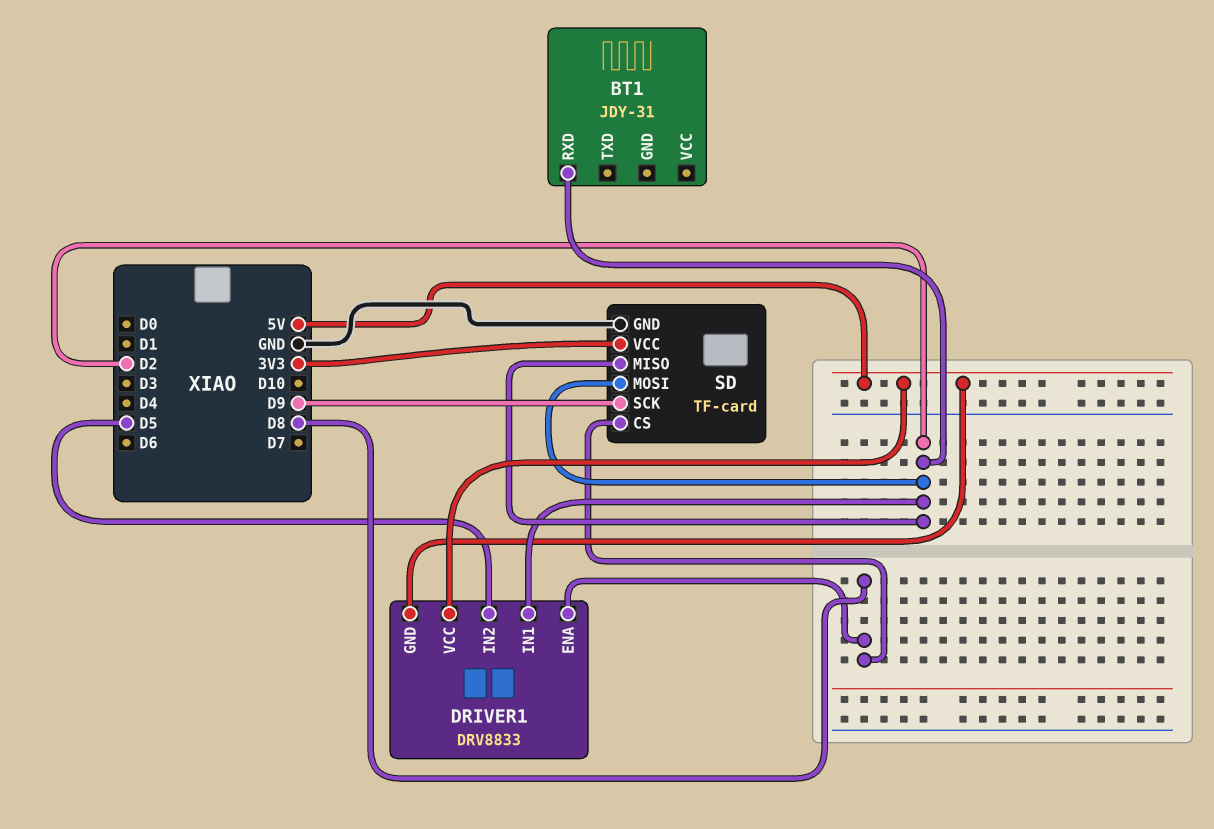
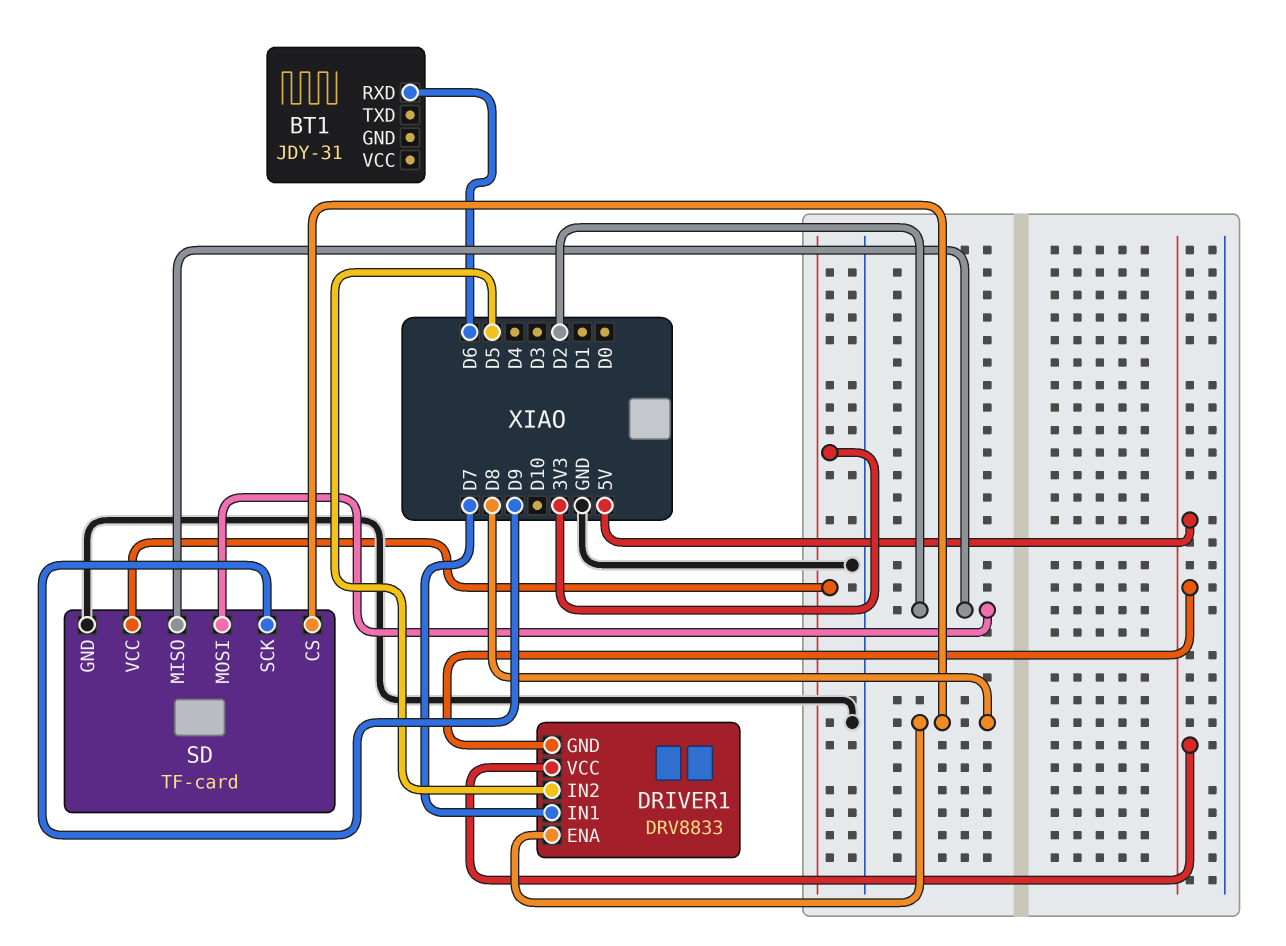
BT1 pin RXD: D2 -> D6
DRIVER1 pin IN1: D2 -> D7

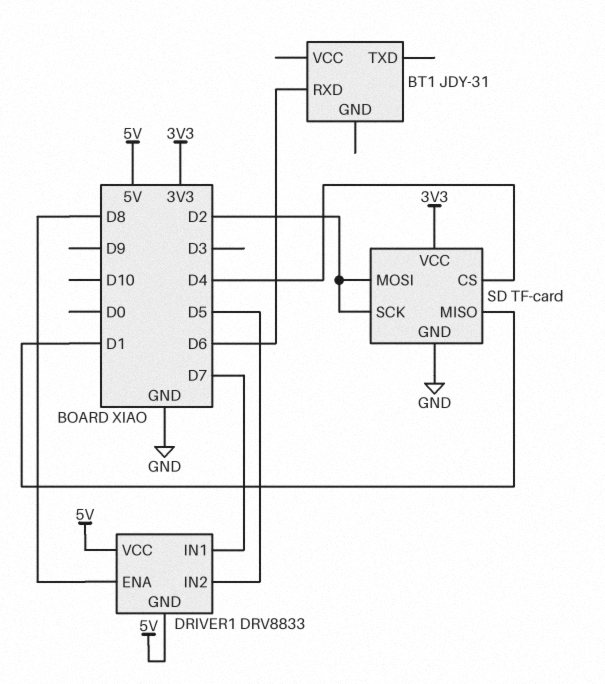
SD pin CS: D8 -> D4
SD pin MISO: D2 -> D1
SD pin SCK: D9 -> D2

